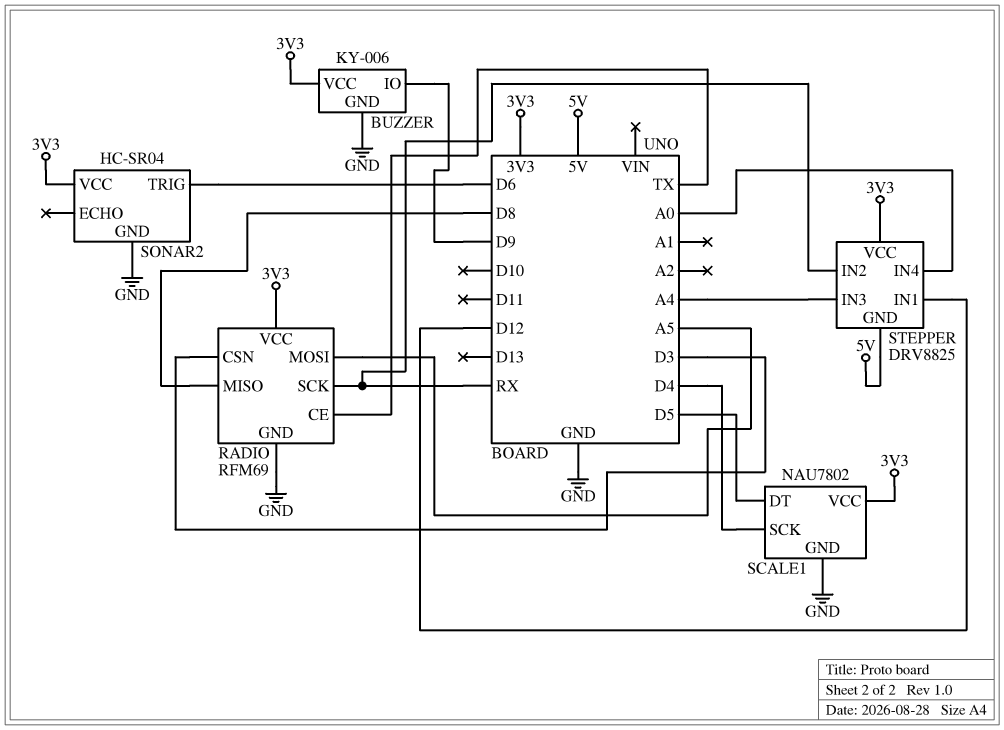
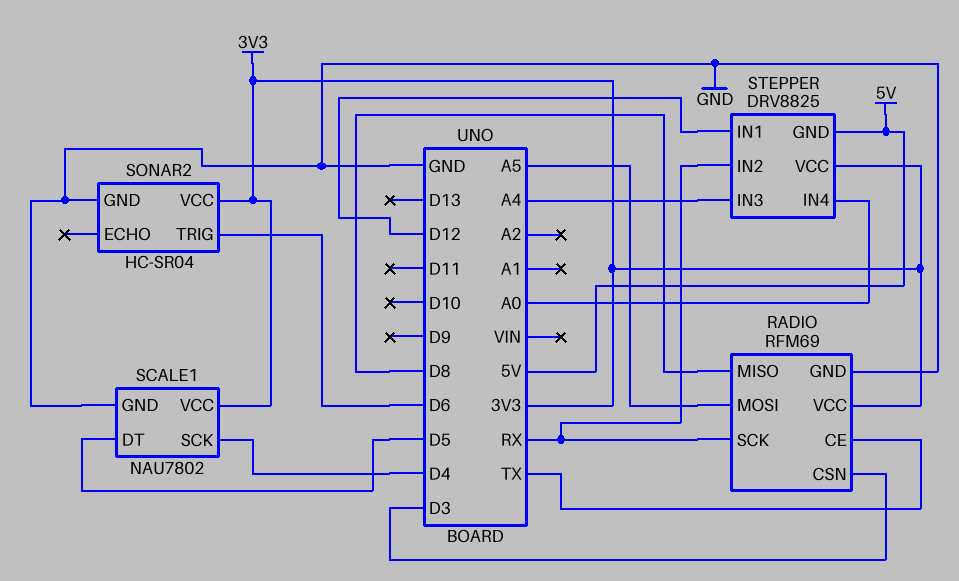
BUZZER: KY-006 -> none
BUZZER pin GND: GND -> none
BUZZER pin IO: D9 -> none
BUZZER pin VCC: 3V3 -> none

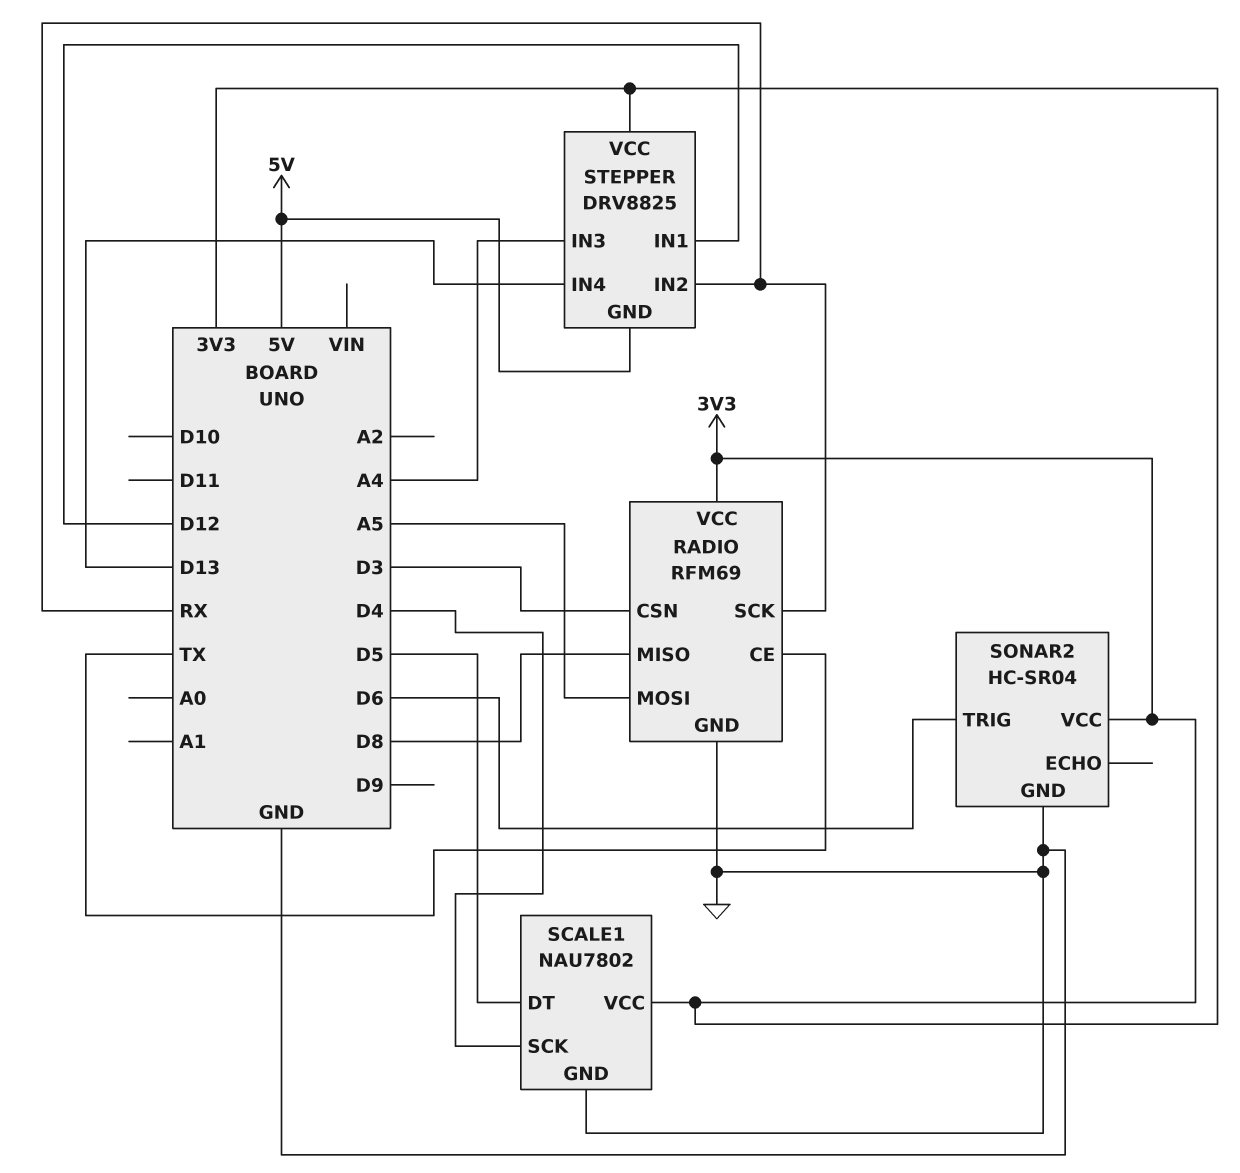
STEPPER pin IN4: A0 -> D13

